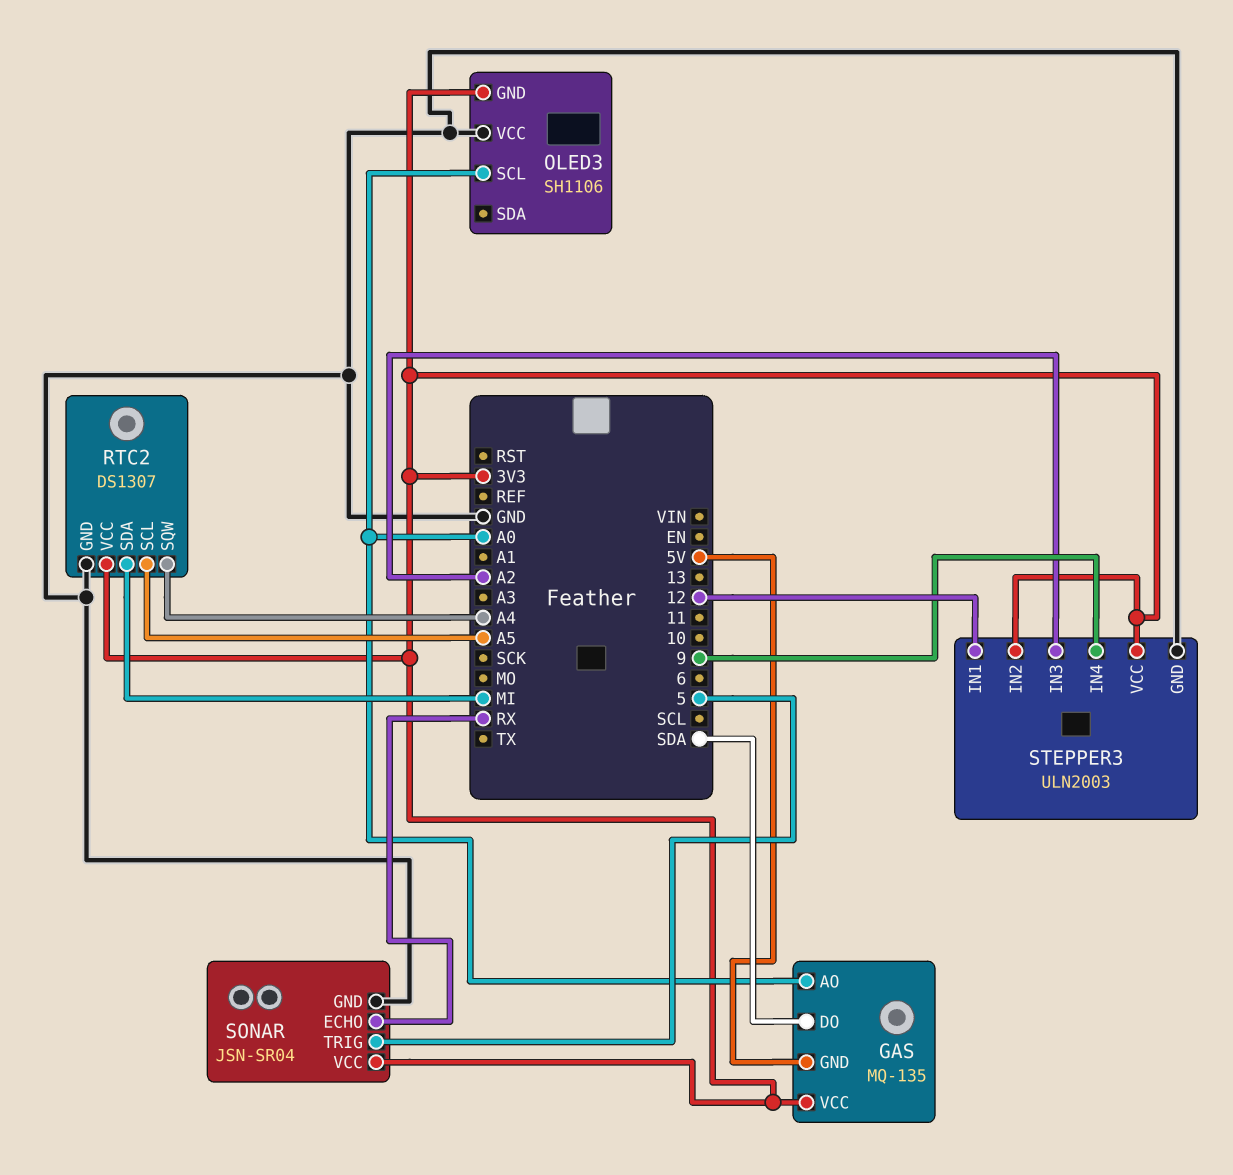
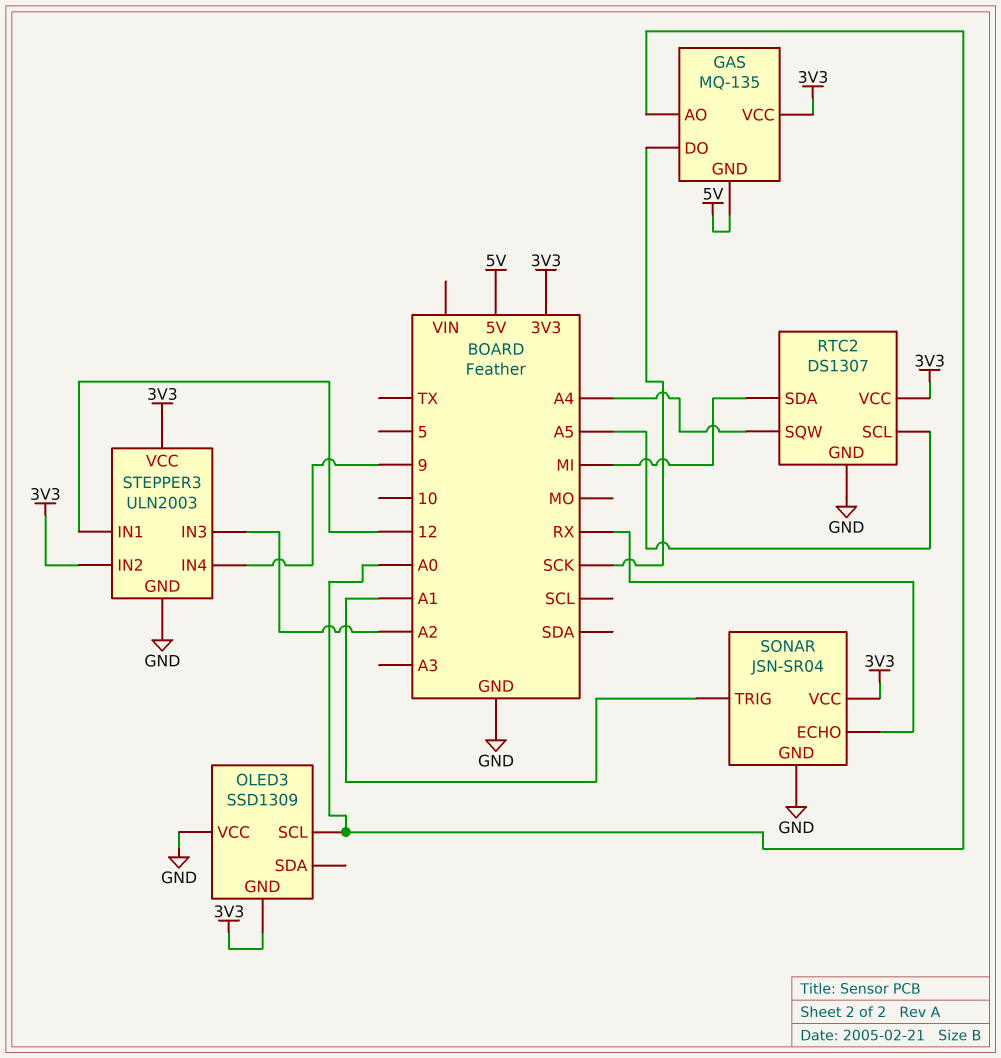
GAS pin DO: SDA -> SCK
OLED3: SH1106 -> SSD1309
SONAR pin TRIG: 5 -> A1

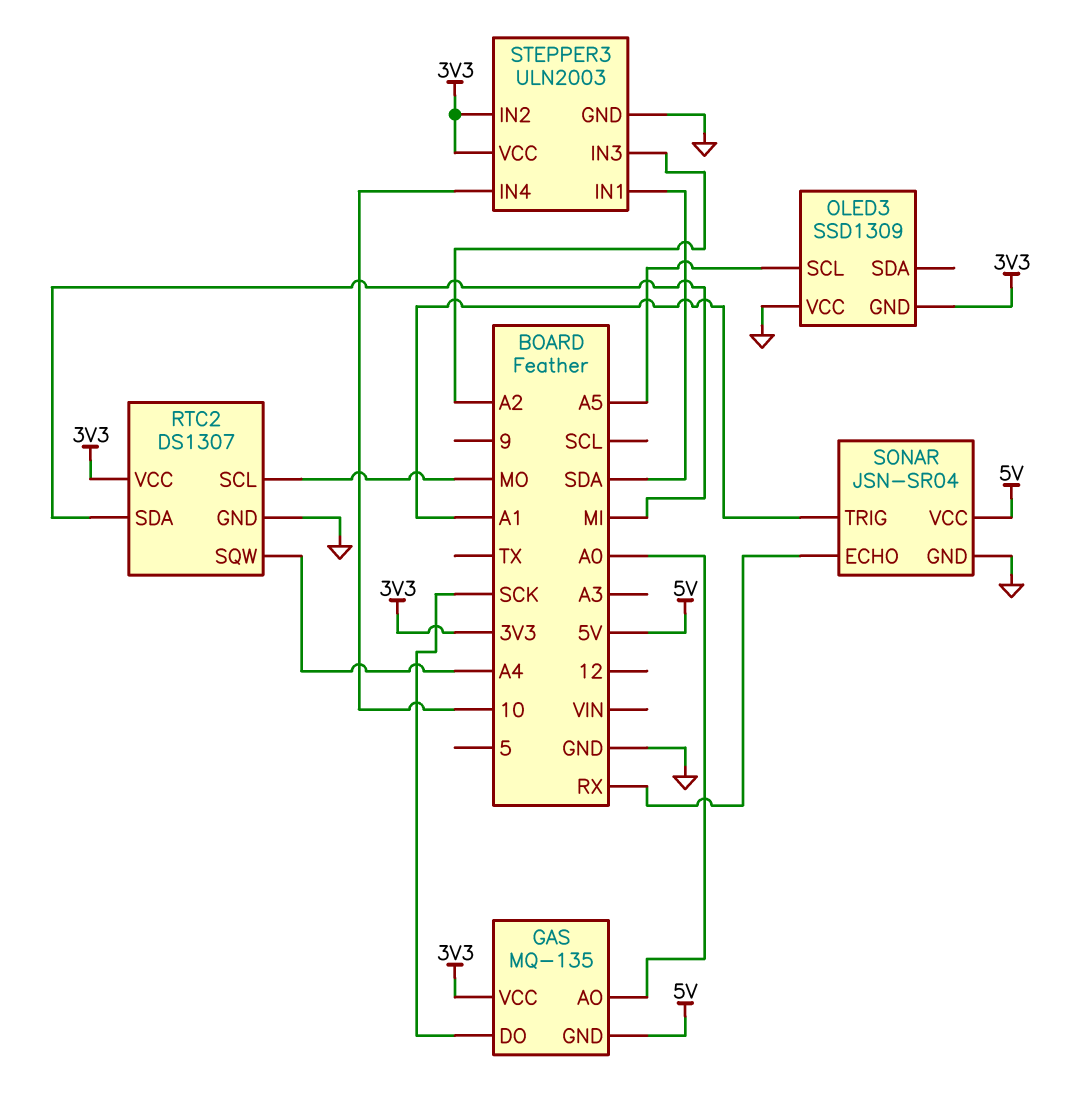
OLED3 pin SCL: A0 -> A5
RTC2 pin SCL: A5 -> MO
SONAR pin VCC: 3V3 -> 5V
STEPPER3 pin IN1: 12 -> SDA
STEPPER3 pin IN4: 9 -> 10

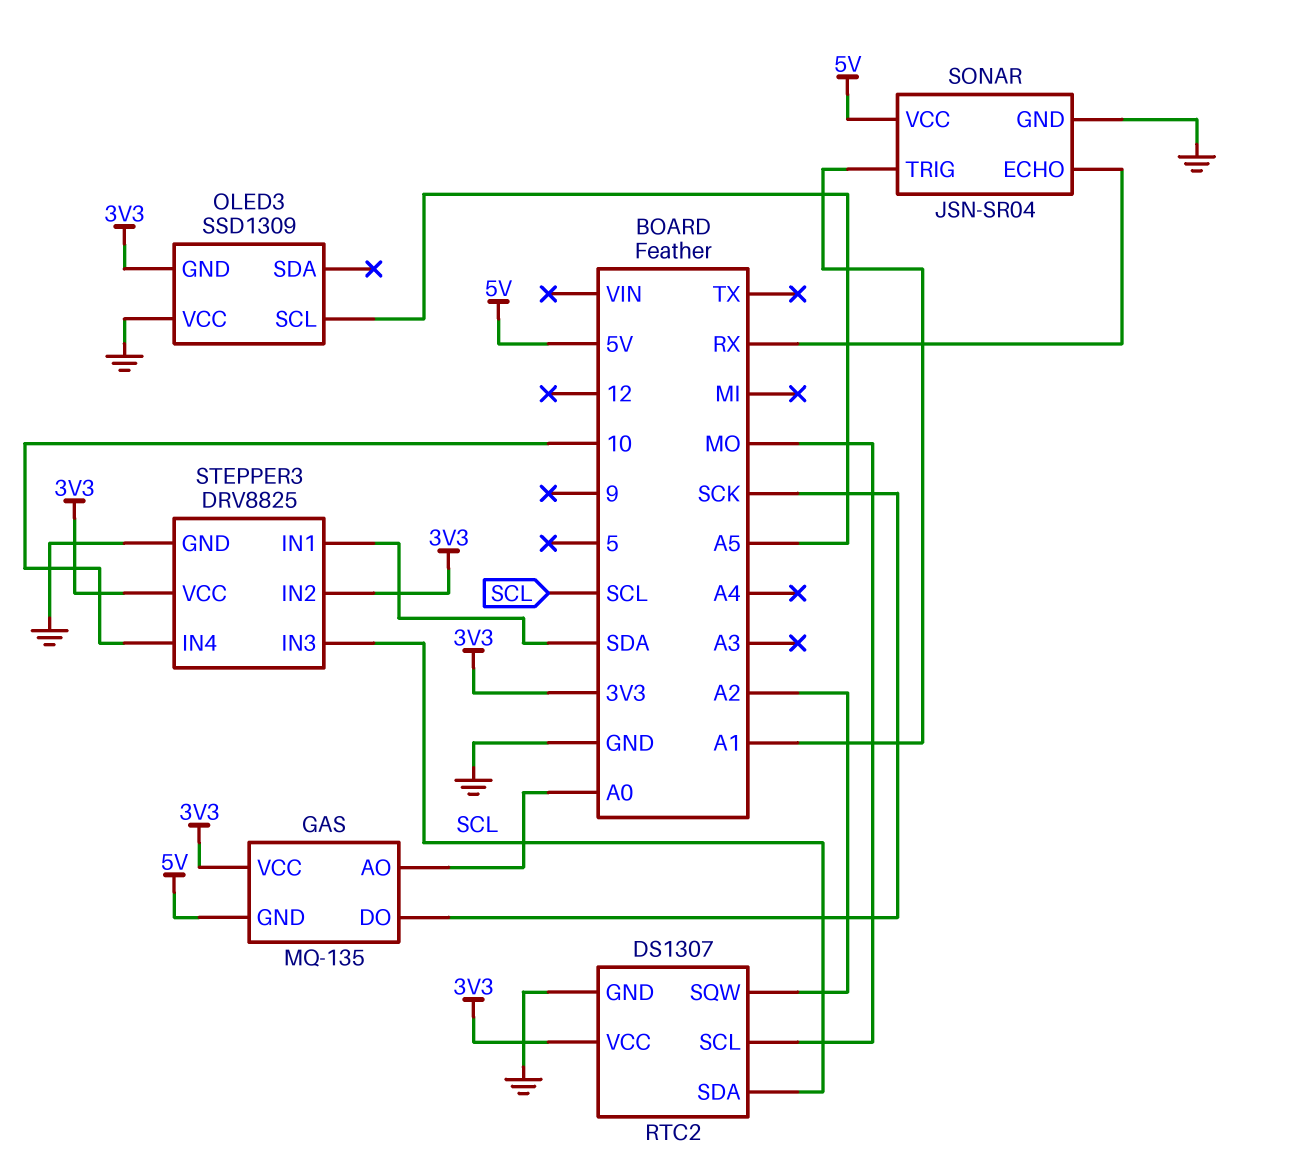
RTC2 pin SDA: MI -> SCL
RTC2 pin SQW: A4 -> A2
STEPPER3: ULN2003 -> DRV8825
STEPPER3 pin IN3: A2 -> SCL

